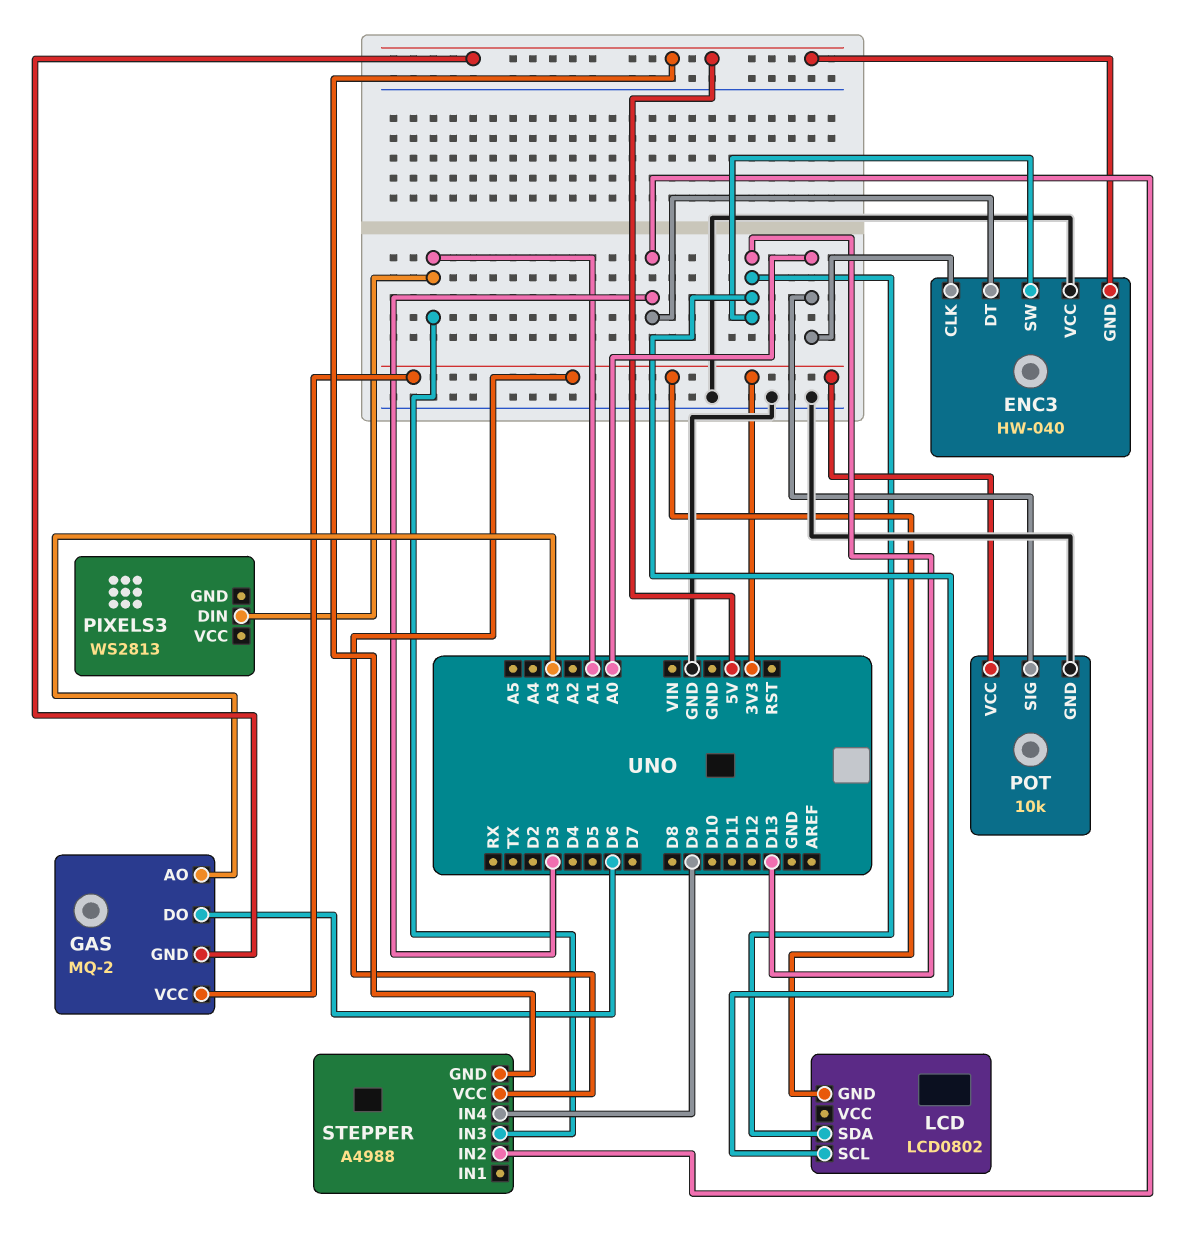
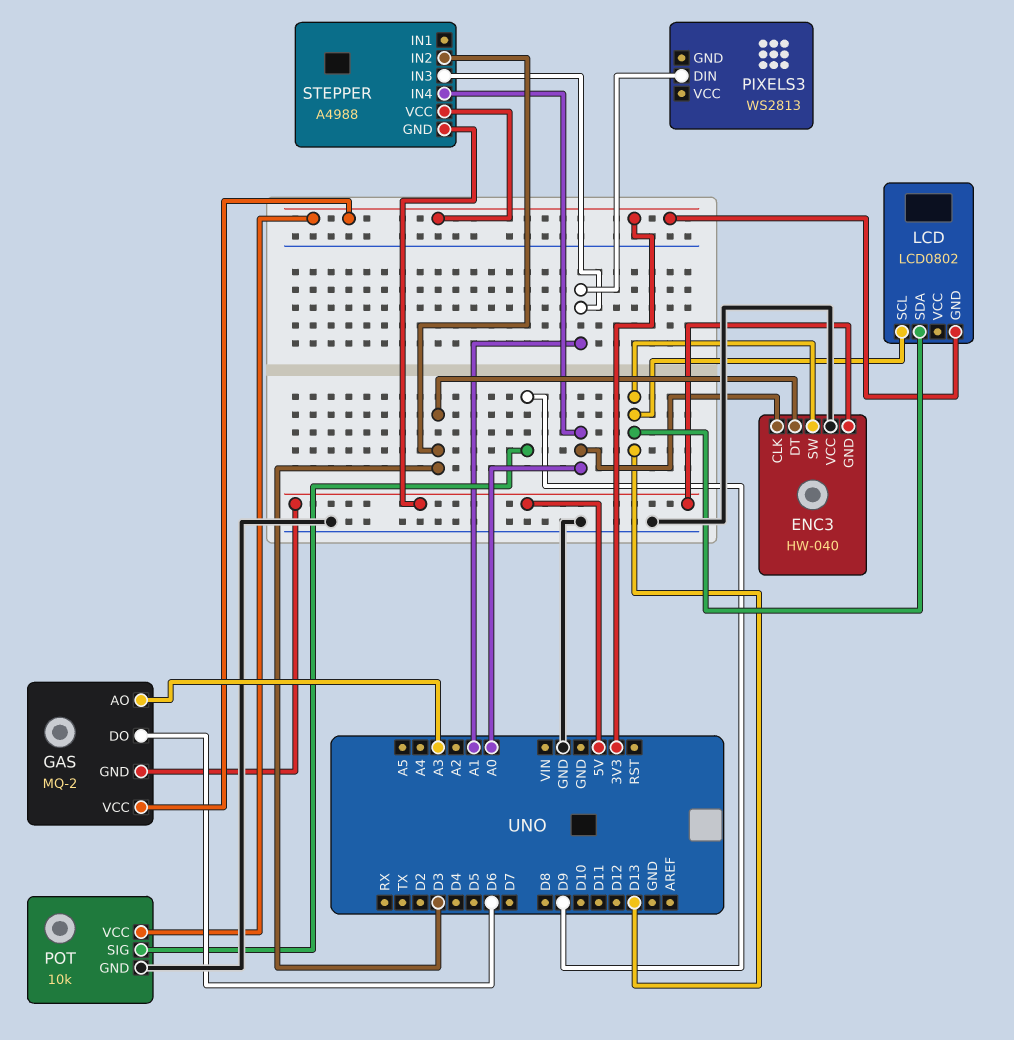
POT pin SIG: A0 -> D9
STEPPER pin IN4: D9 -> A0

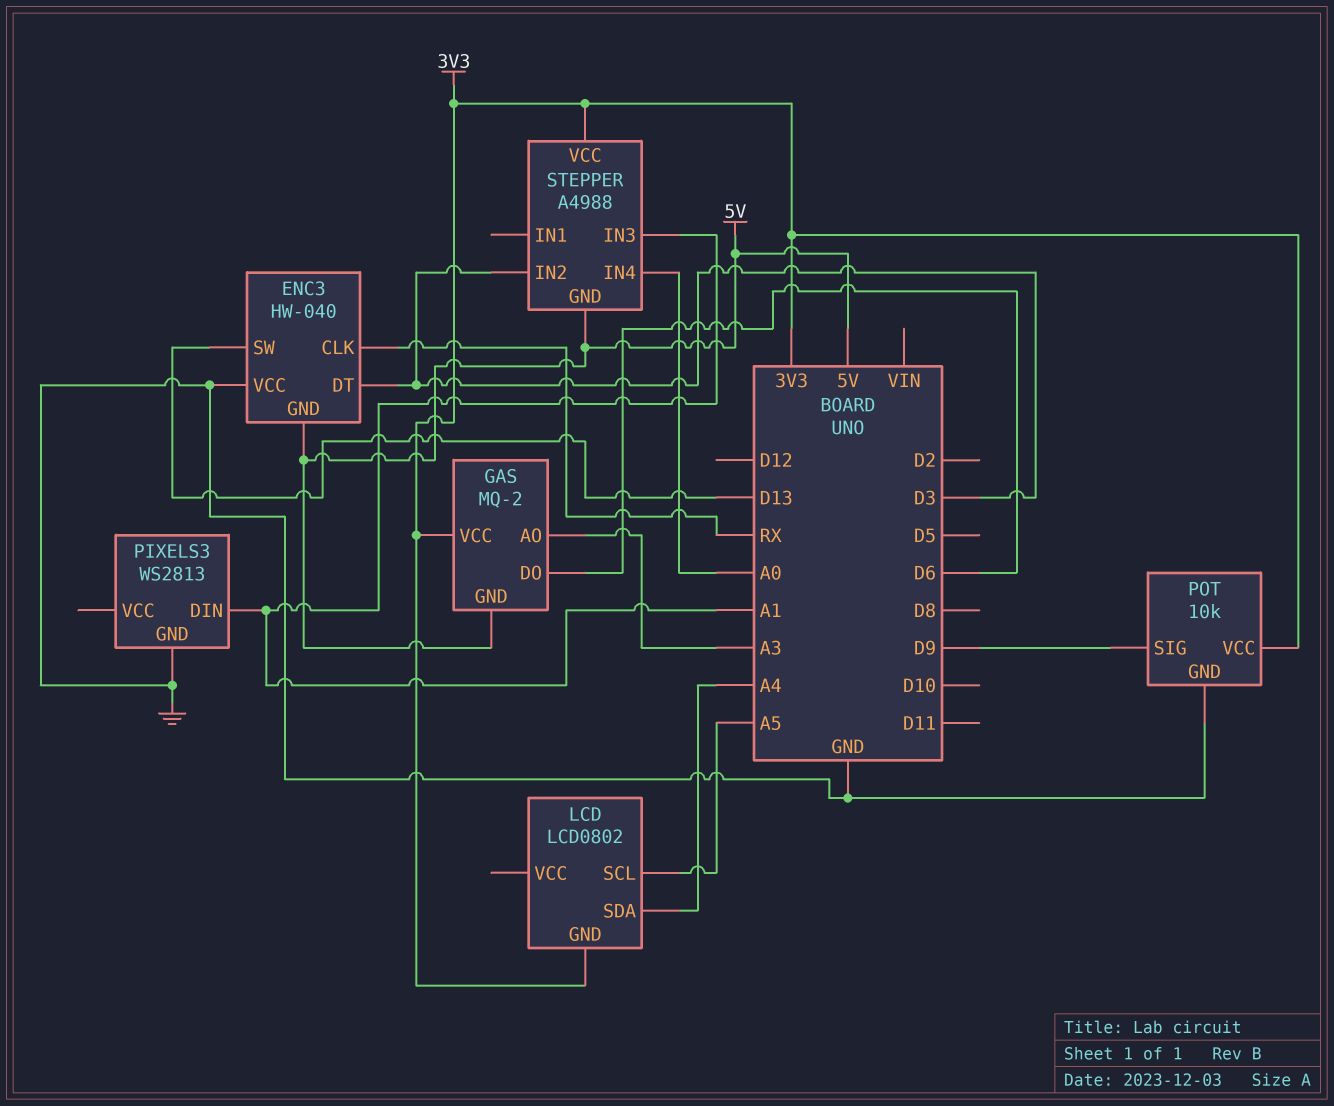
ENC3 pin CLK: A0 -> RX
LCD pin SCL: D13 -> A5
LCD pin SDA: D13 -> A4
PIXELS3 pin GND: none -> GND

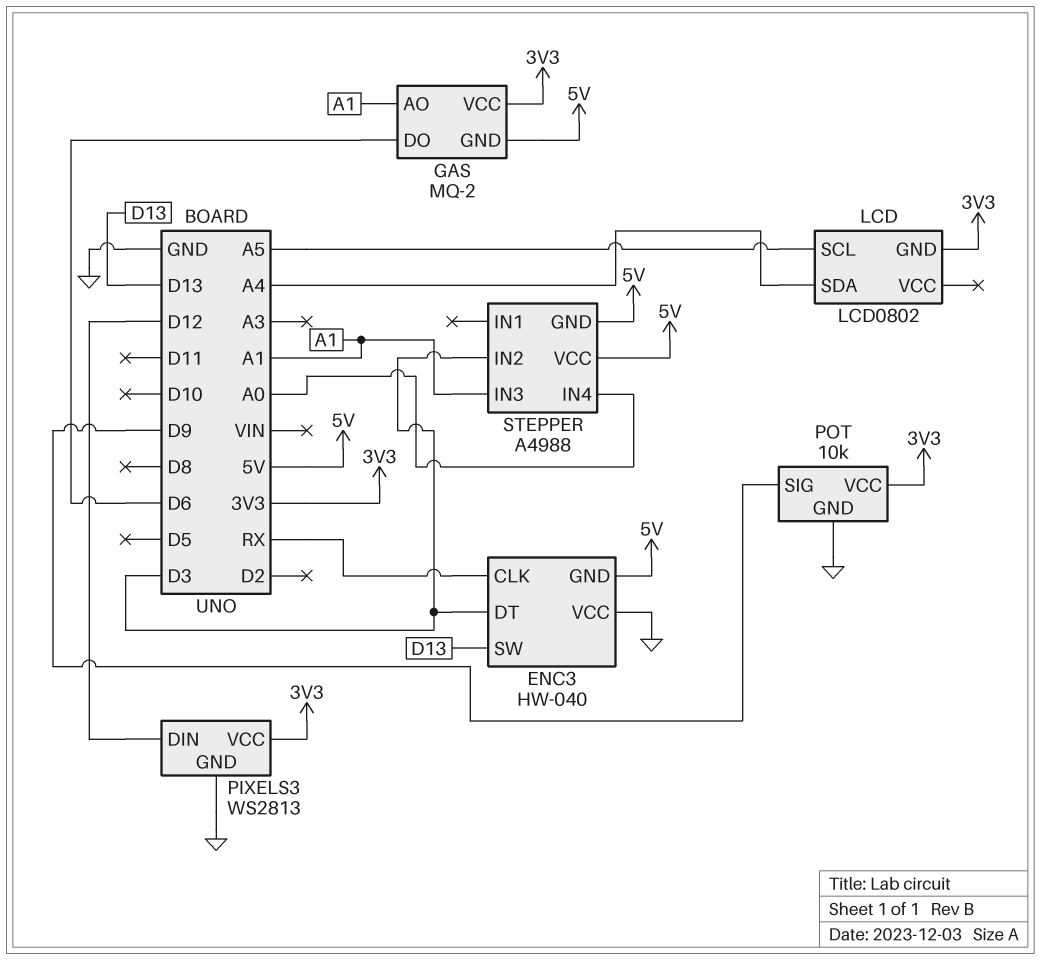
GAS pin AO: A3 -> A1
PIXELS3 pin DIN: A1 -> D12
PIXELS3 pin VCC: none -> 3V3
STEPPER pin VCC: 3V3 -> 5V

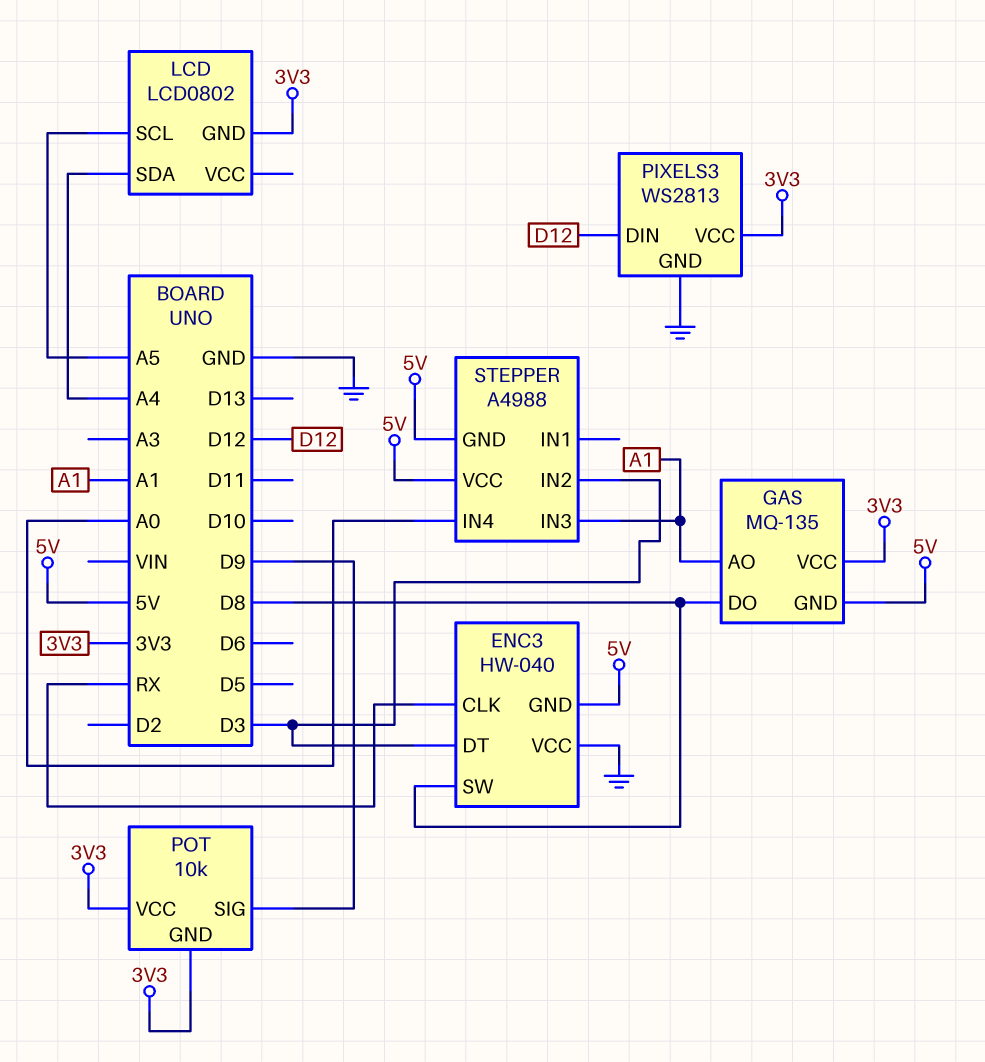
ENC3 pin SW: D13 -> D8
GAS: MQ-2 -> MQ-135
GAS pin DO: D6 -> D8
POT pin GND: GND -> 3V3

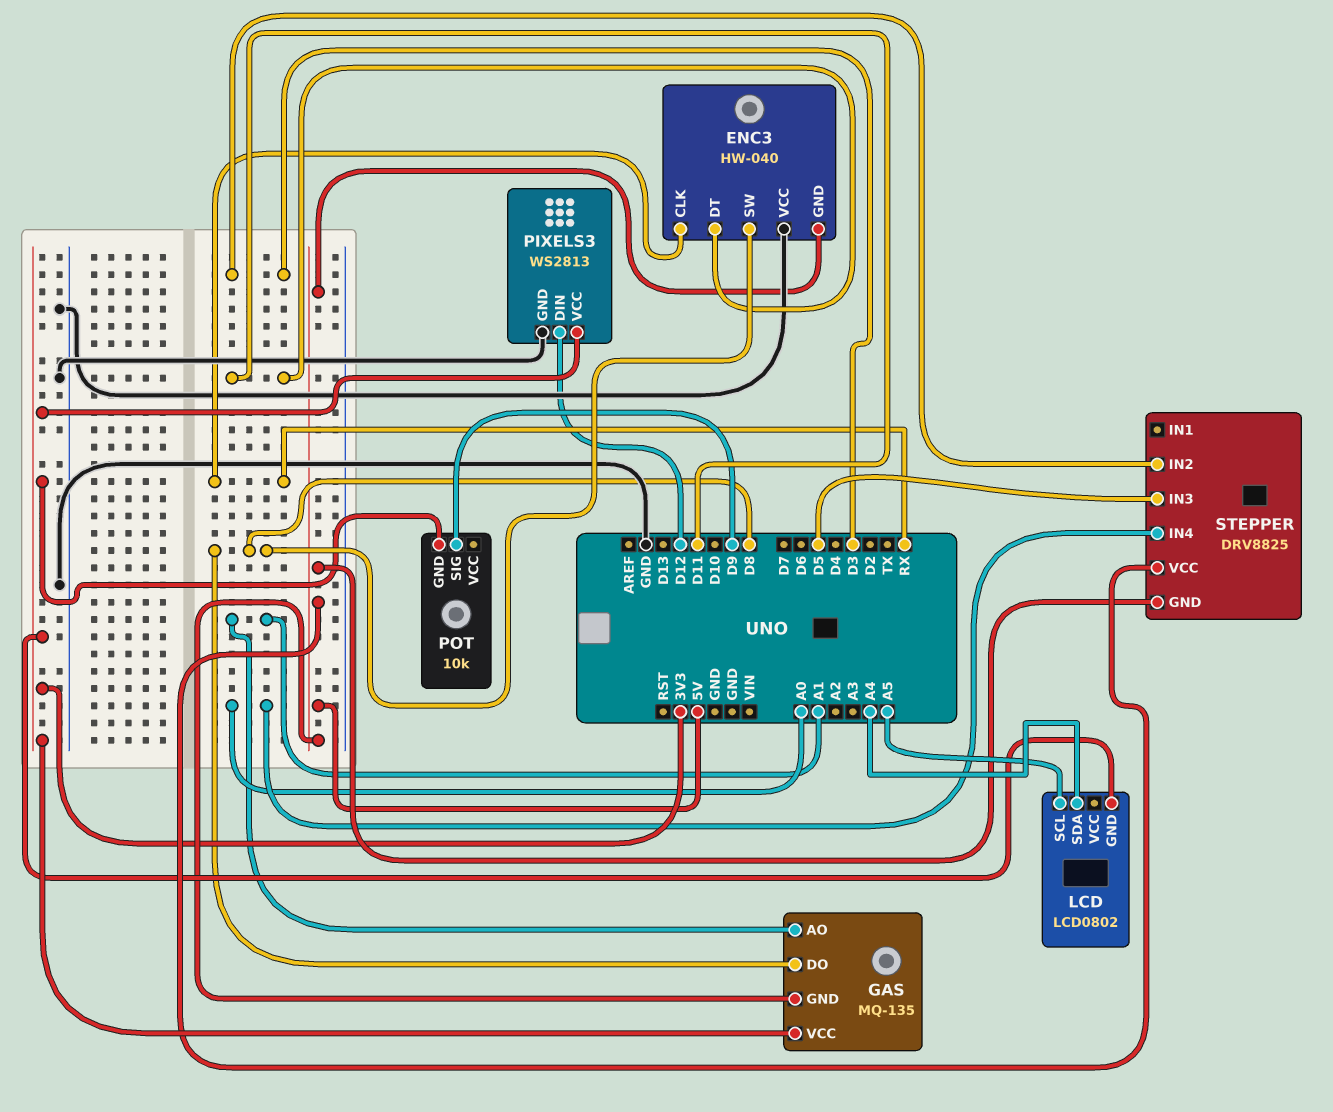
ENC3 pin DT: D3 -> D11
POT pin VCC: 3V3 -> none
STEPPER: A4988 -> DRV8825
STEPPER pin IN3: A1 -> D5

